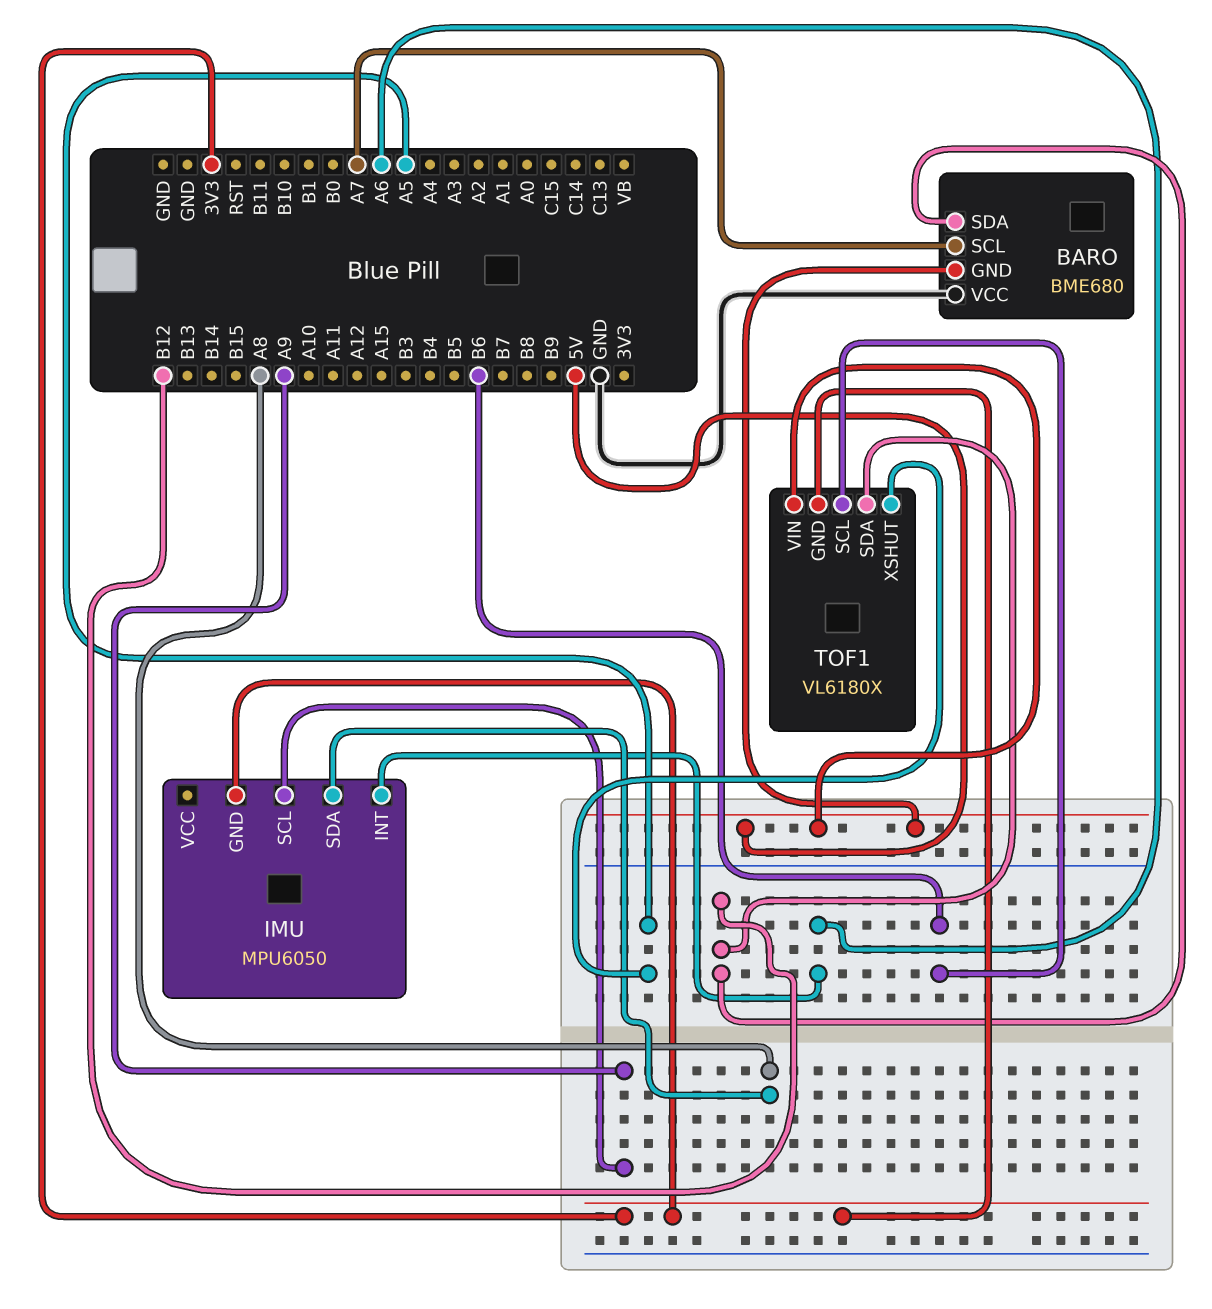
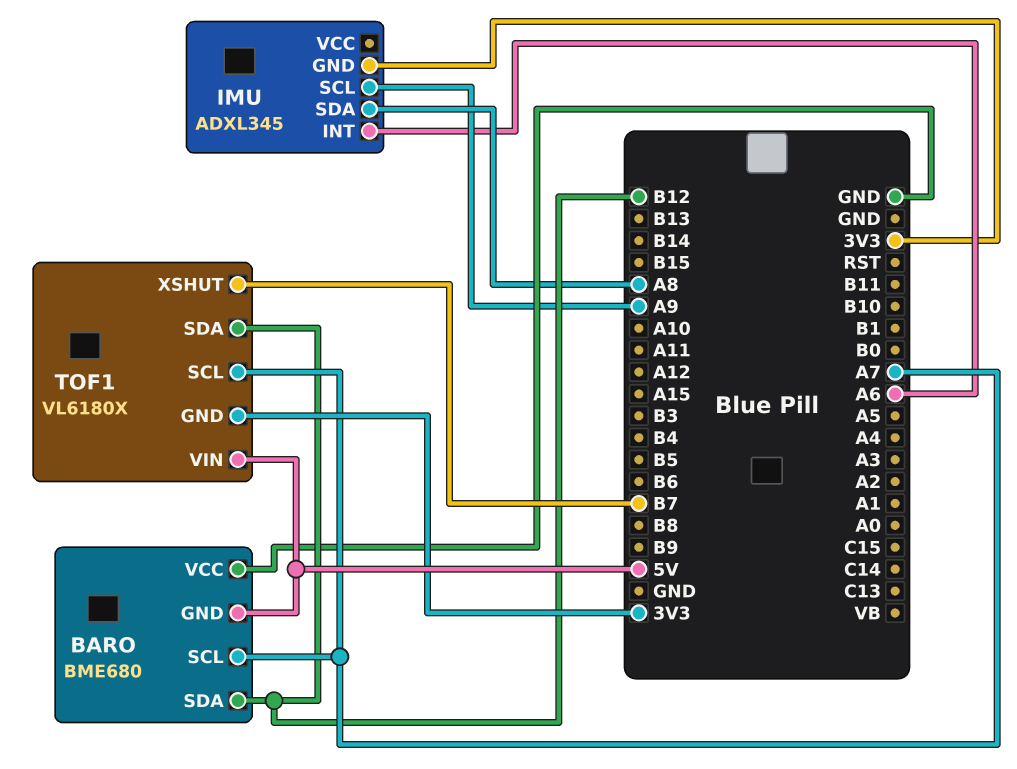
IMU: MPU6050 -> ADXL345
TOF1 pin SCL: B6 -> A7
TOF1 pin XSHUT: A5 -> B7

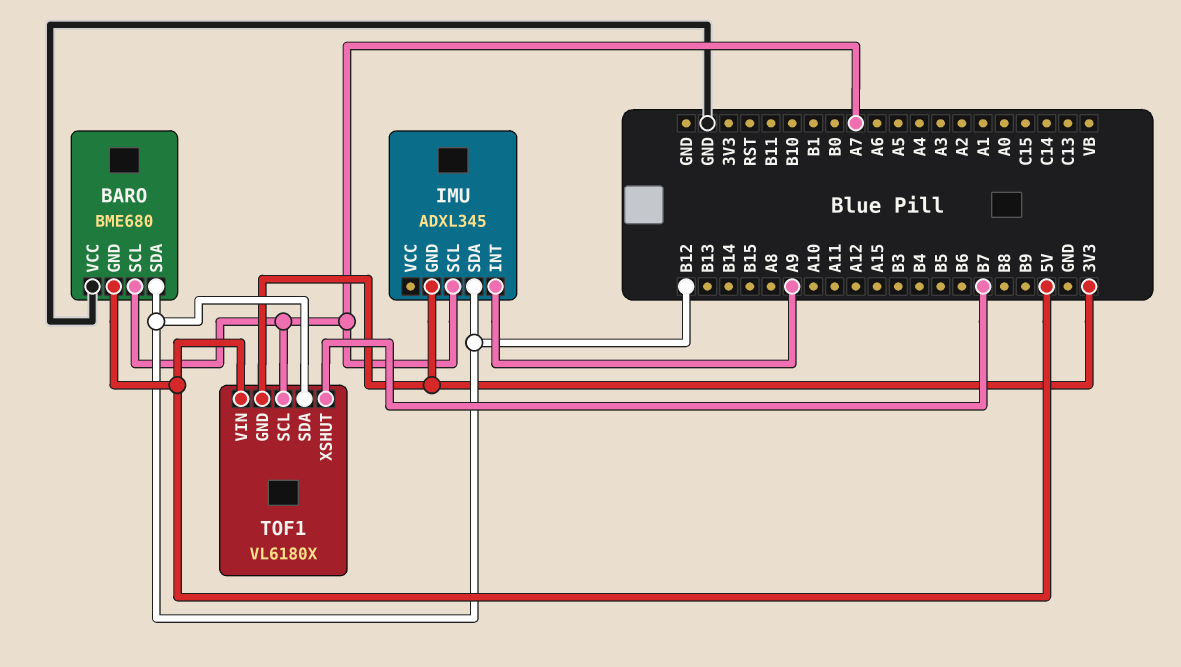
IMU pin INT: A6 -> A9
IMU pin SCL: A9 -> A7
IMU pin SDA: A8 -> B12

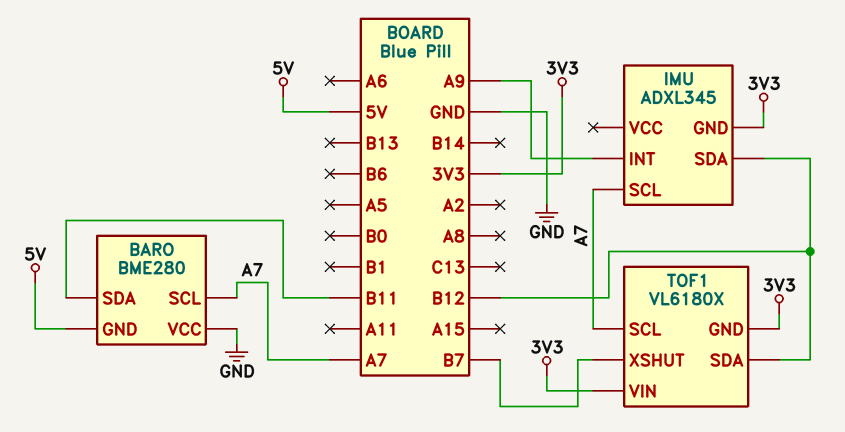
BARO: BME680 -> BME280
BARO pin SDA: B12 -> B11
TOF1 pin VIN: 5V -> 3V3

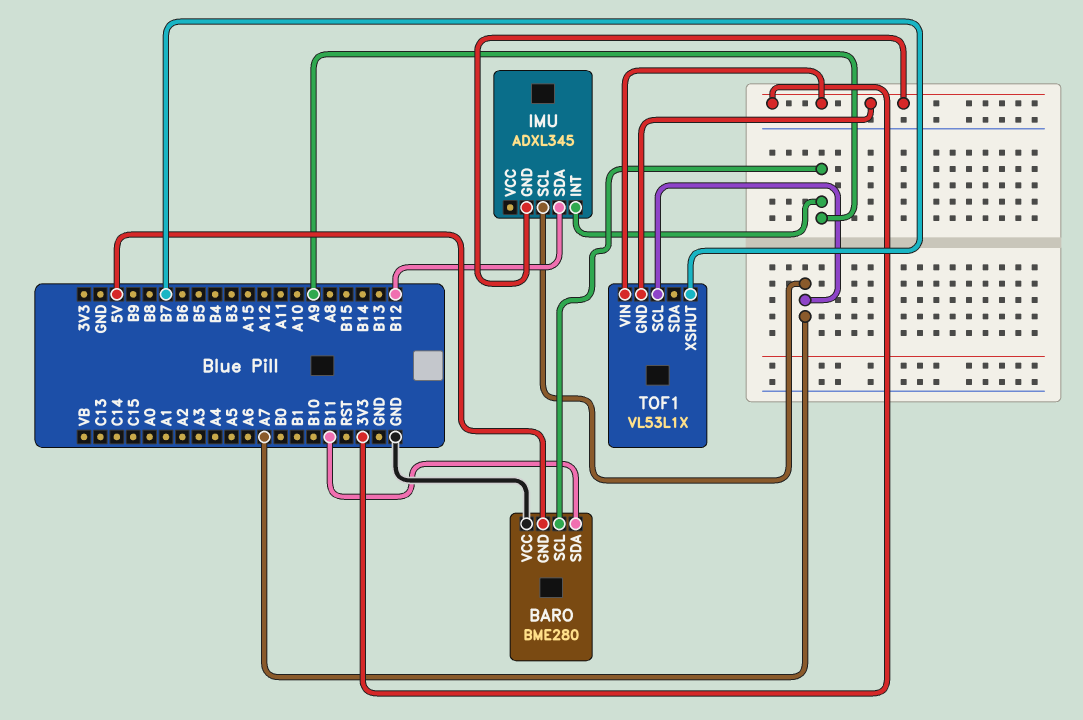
BARO pin SCL: A7 -> A9
TOF1: VL6180X -> VL53L1X
TOF1 pin SDA: B12 -> none

